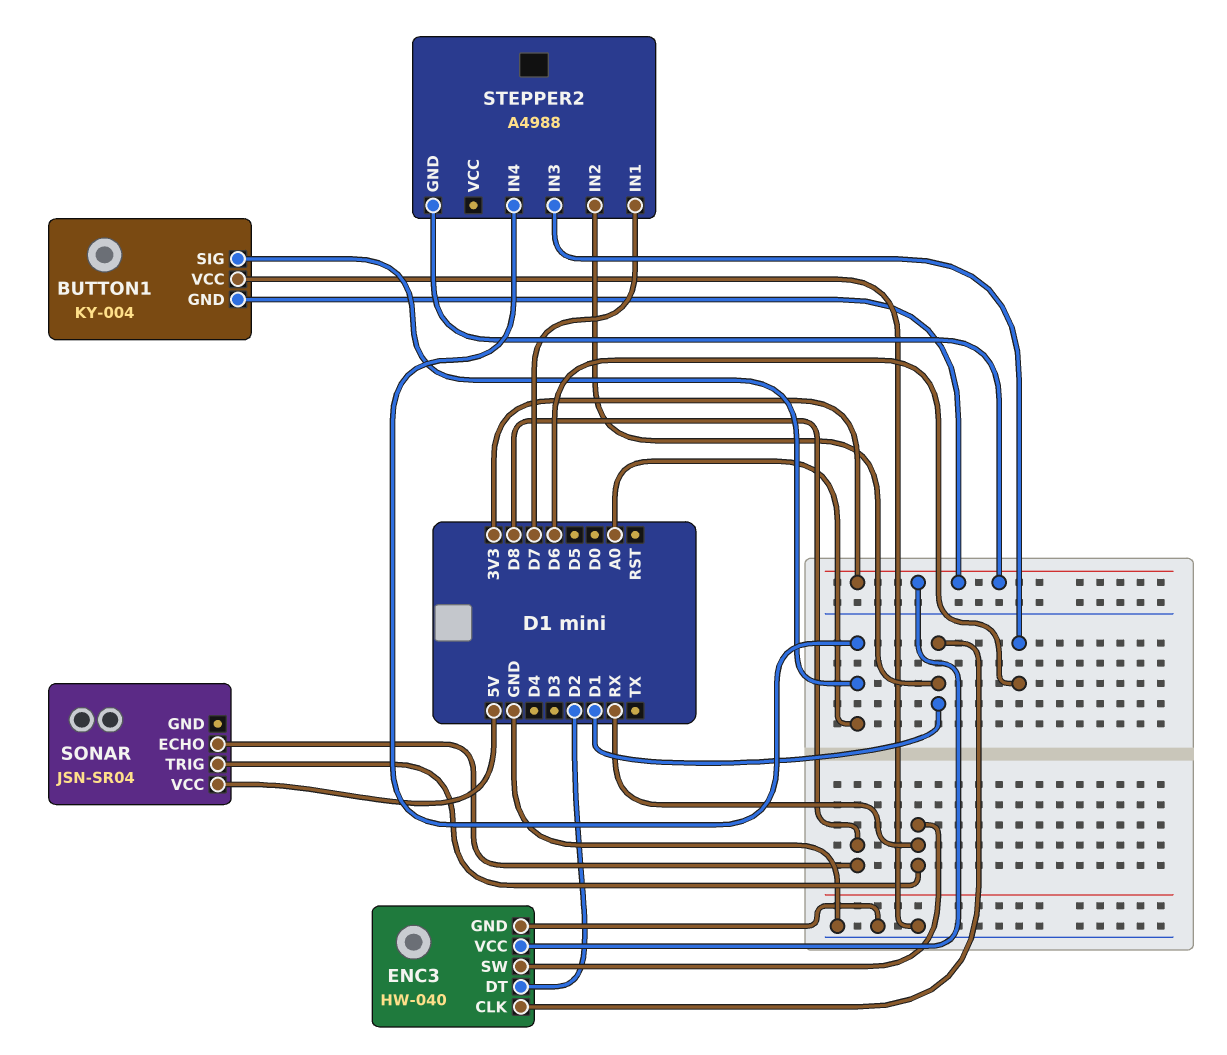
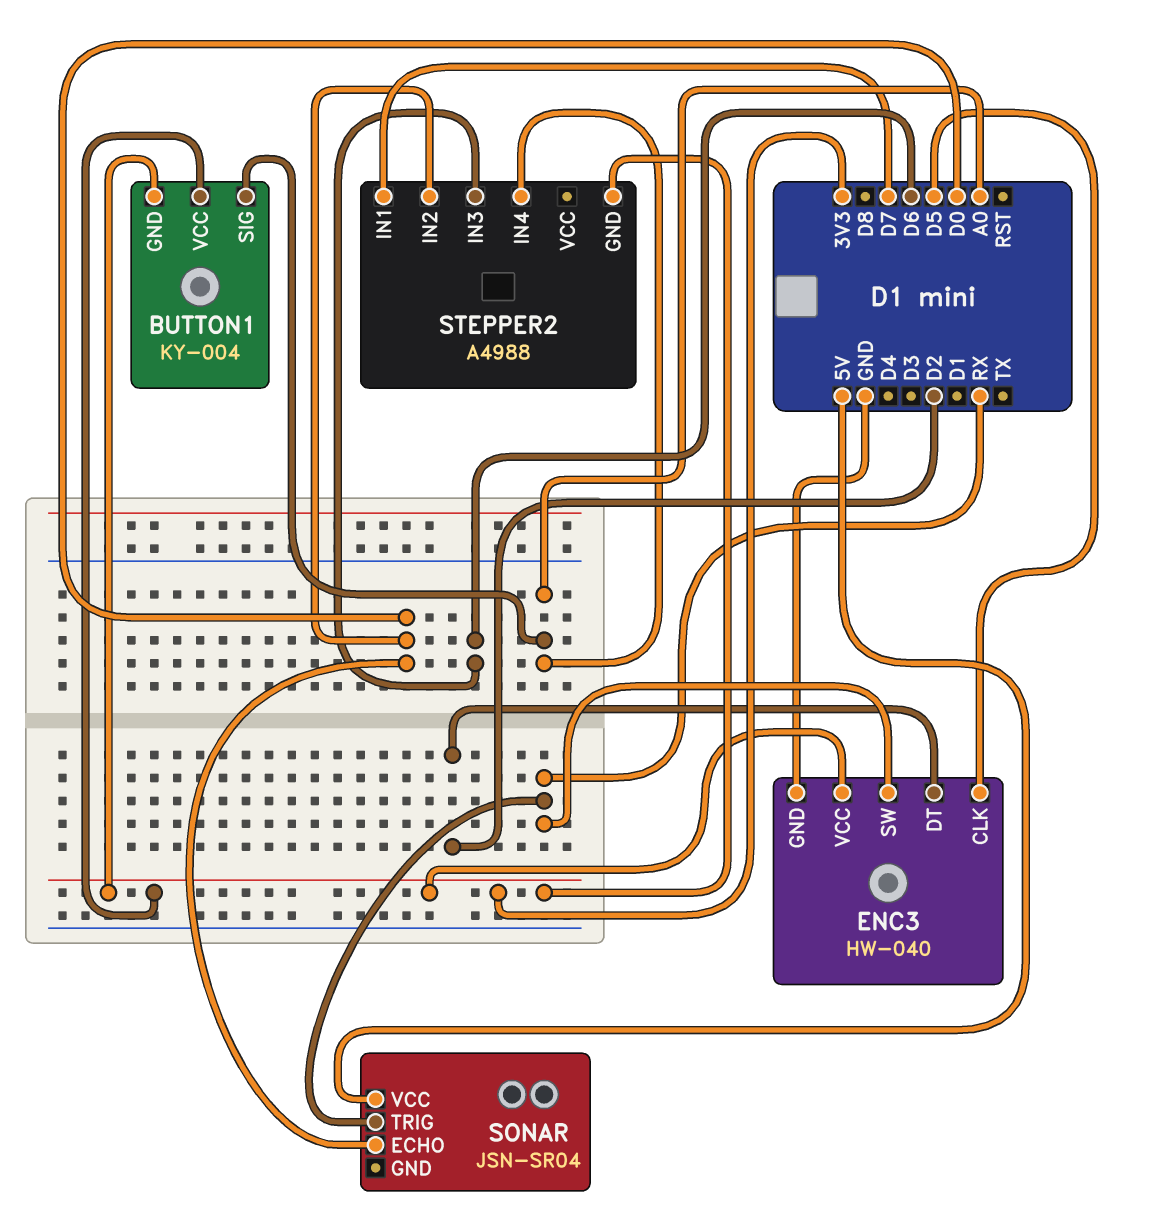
BUTTON1 pin VCC: GND -> 3V3
ENC3 pin CLK: D1 -> D5
SONAR pin ECHO: D8 -> D0
STEPPER2 pin IN2: D1 -> D0

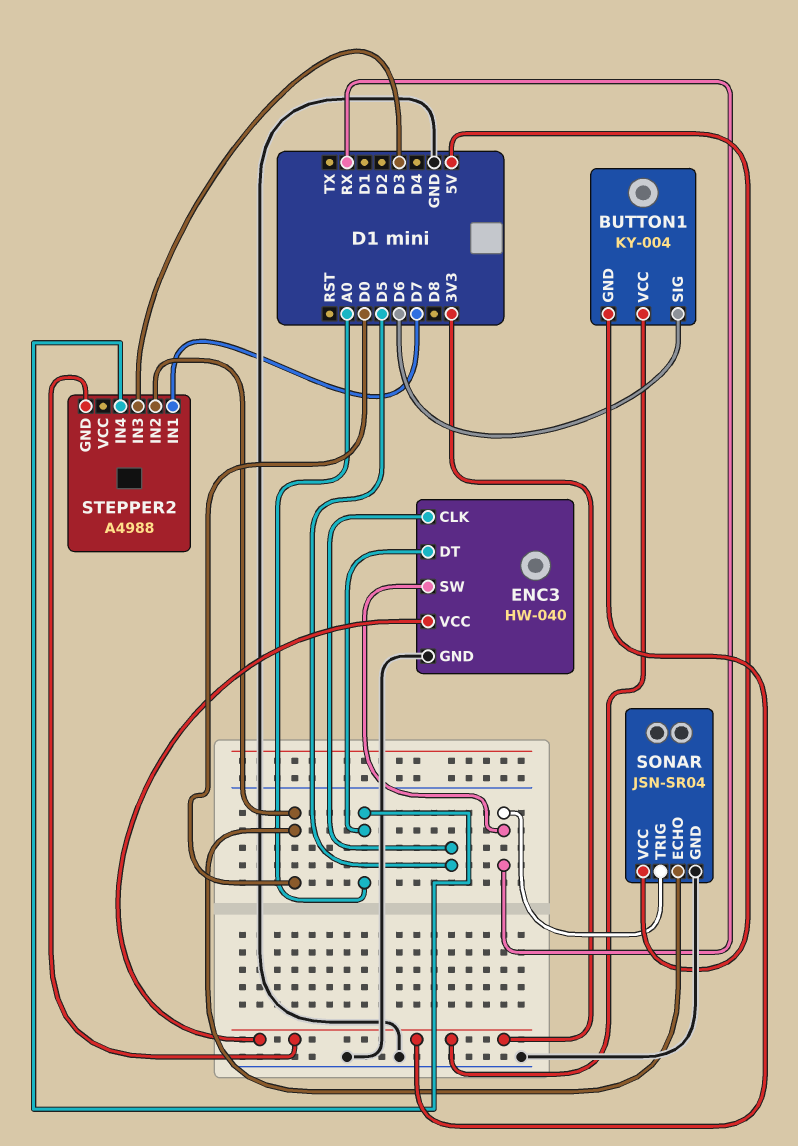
BUTTON1 pin SIG: A0 -> D6
ENC3 pin DT: D2 -> A0
SONAR pin GND: none -> GND
STEPPER2 pin IN3: D6 -> D3

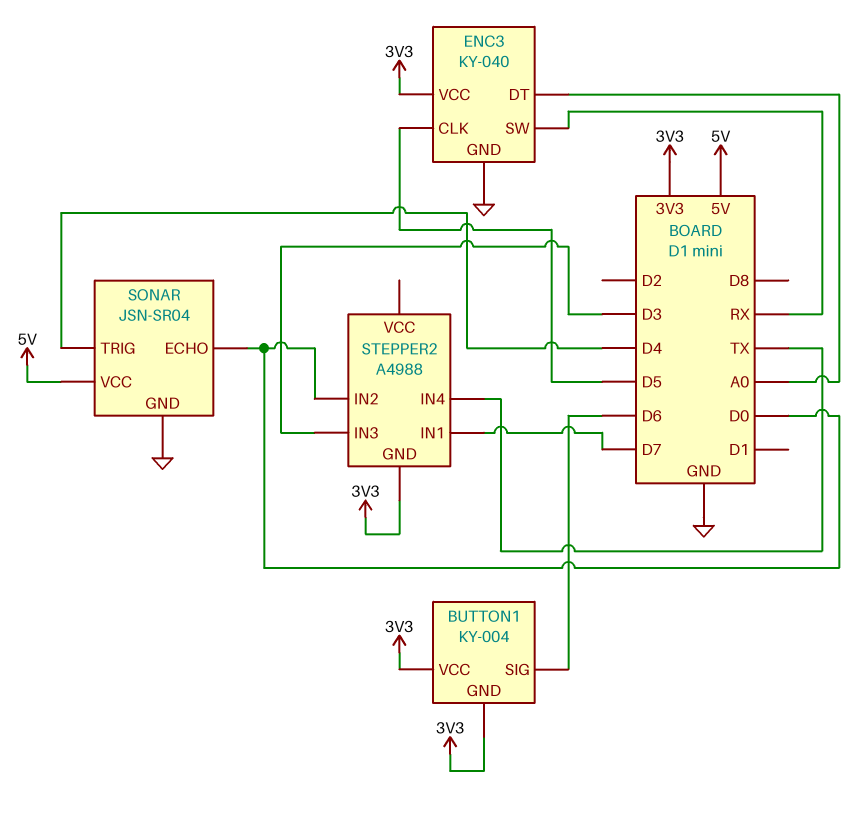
ENC3: HW-040 -> KY-040
SONAR pin TRIG: RX -> D4
STEPPER2 pin IN4: A0 -> TX

